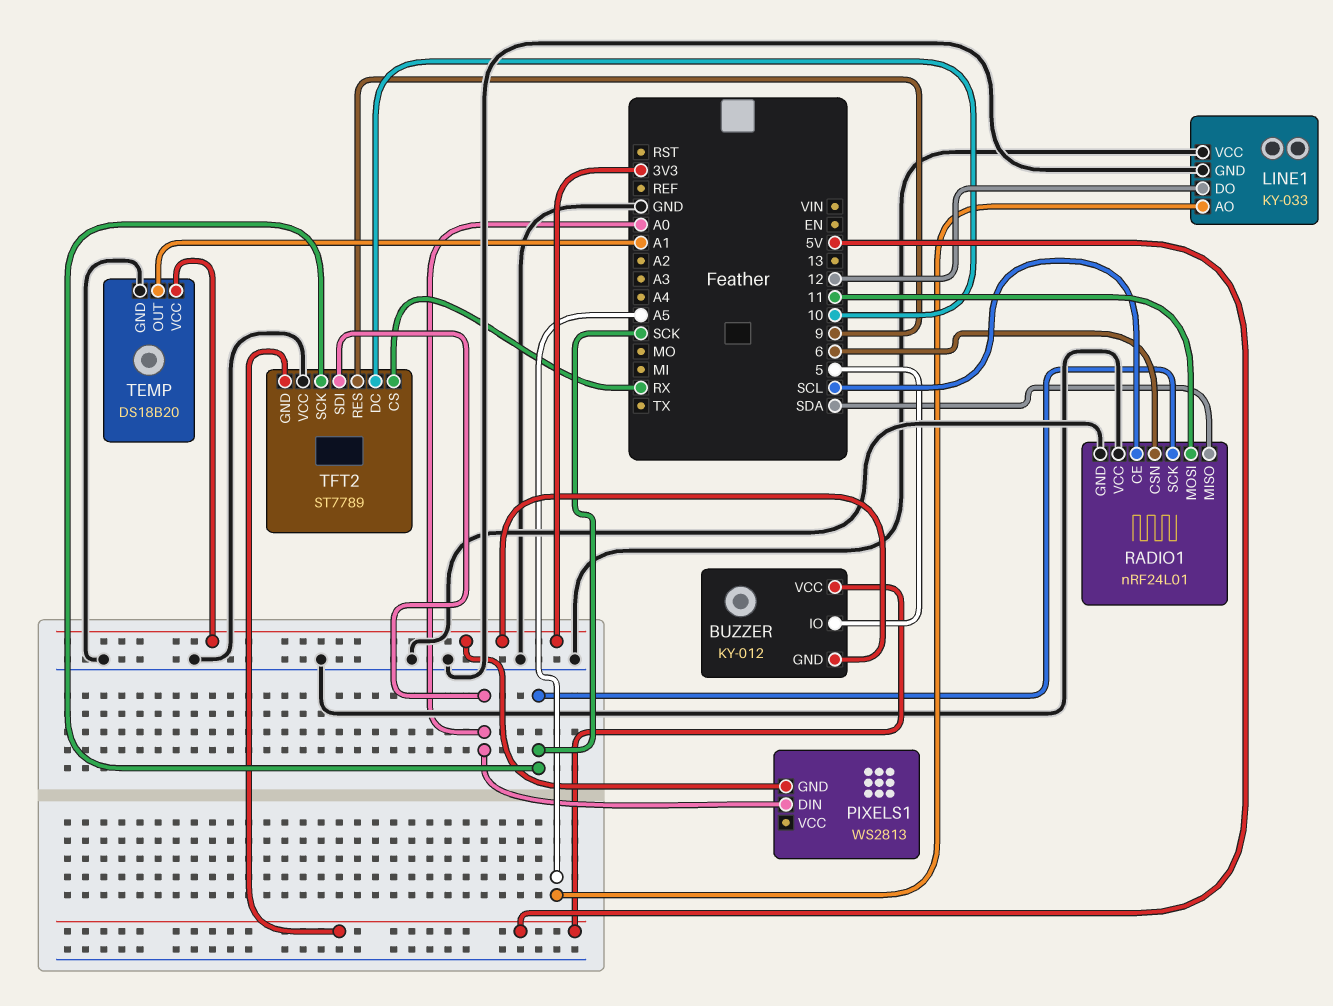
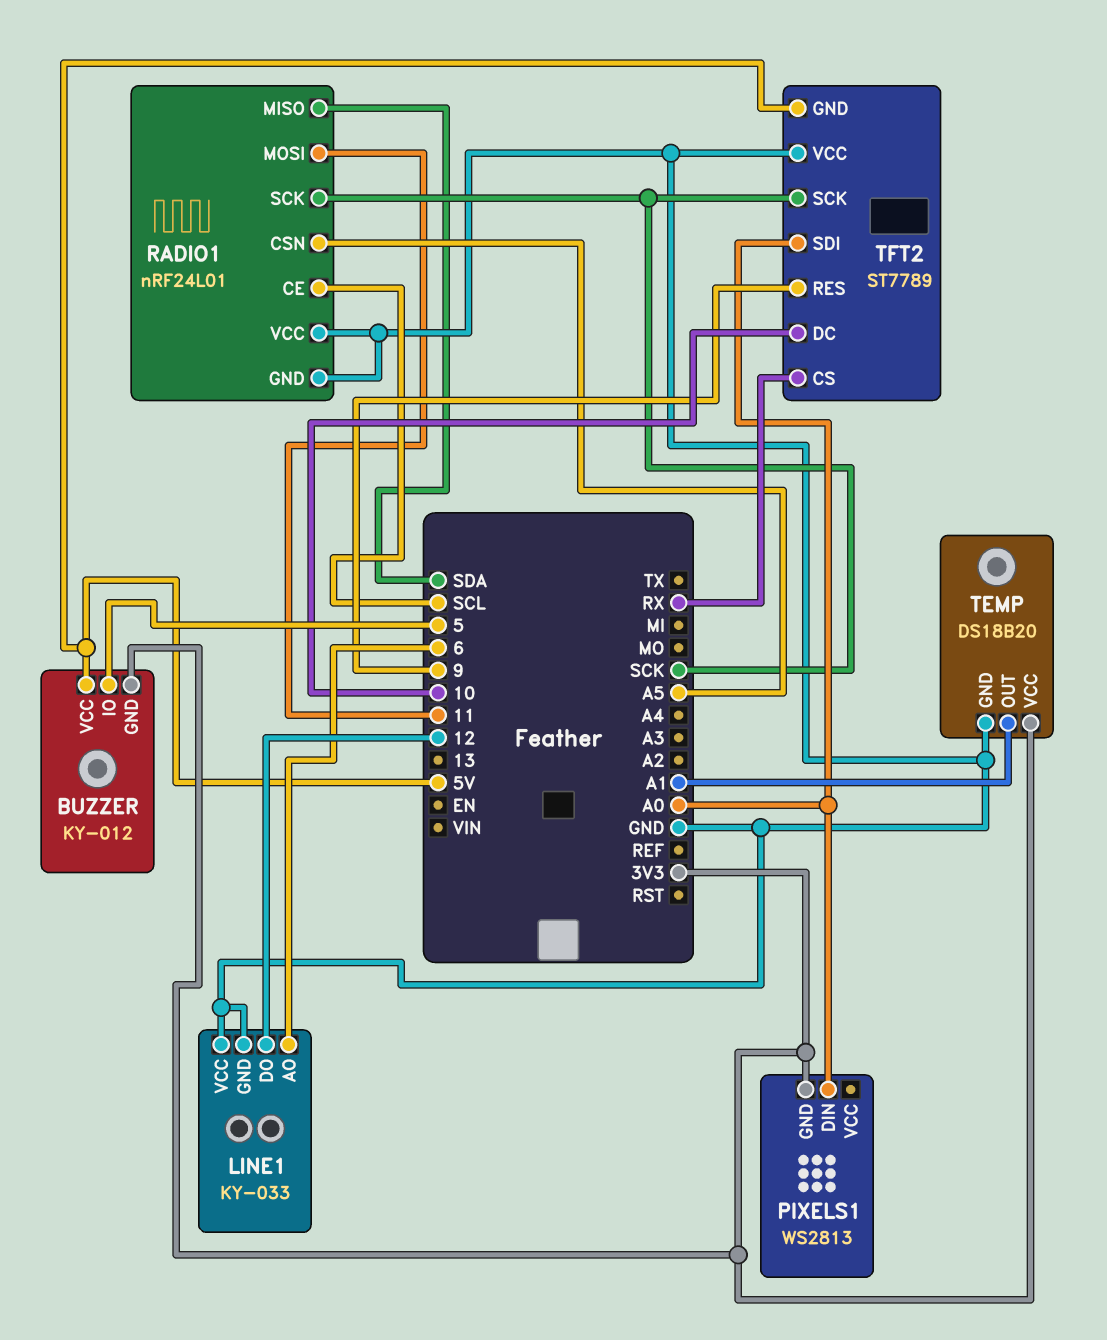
LINE1 pin AO: A5 -> 6
RADIO1 pin CSN: 6 -> A5

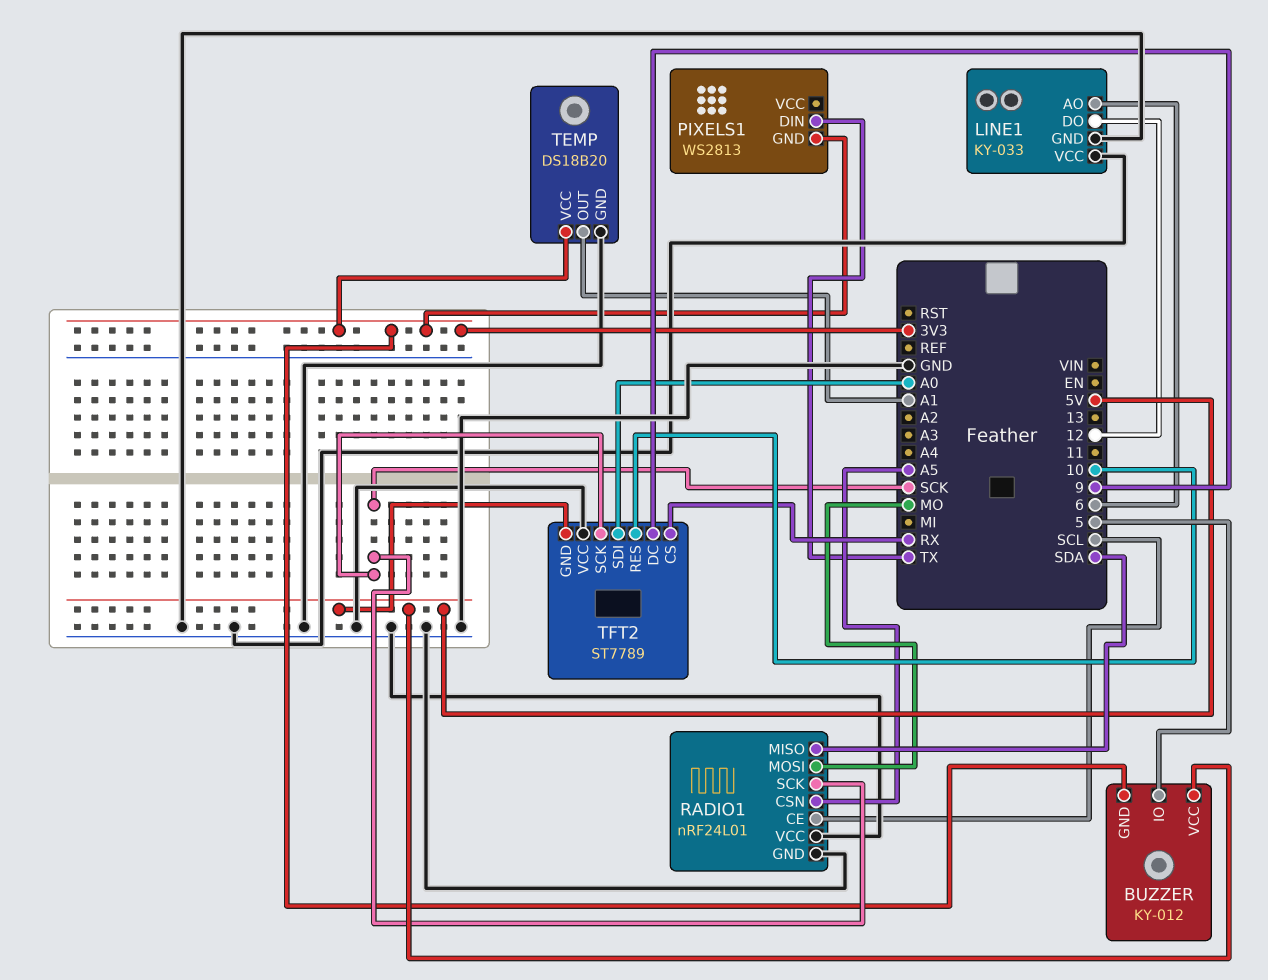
PIXELS1 pin DIN: A0 -> TX
RADIO1 pin MOSI: 11 -> MO
TFT2 pin DC: 10 -> 9
TFT2 pin RES: 9 -> 10

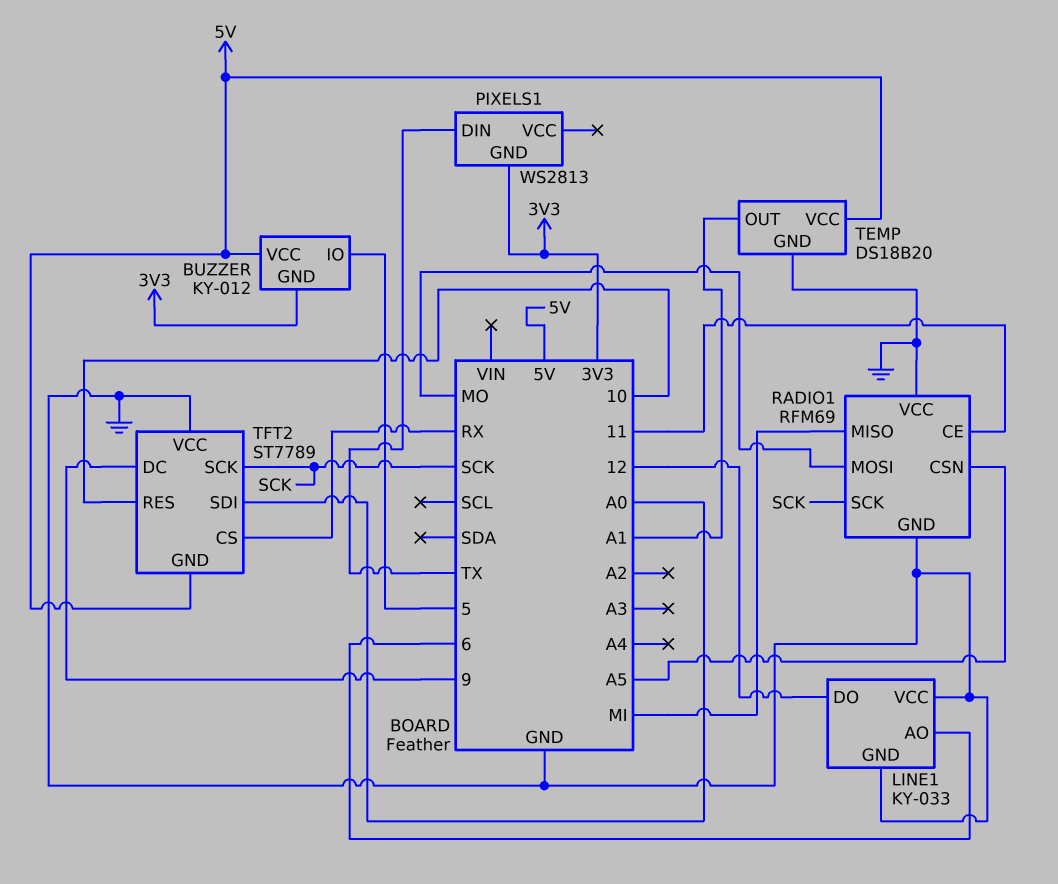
RADIO1: nRF24L01 -> RFM69
RADIO1 pin CE: SCL -> 11
RADIO1 pin MISO: SDA -> MI
TEMP pin VCC: 3V3 -> 5V

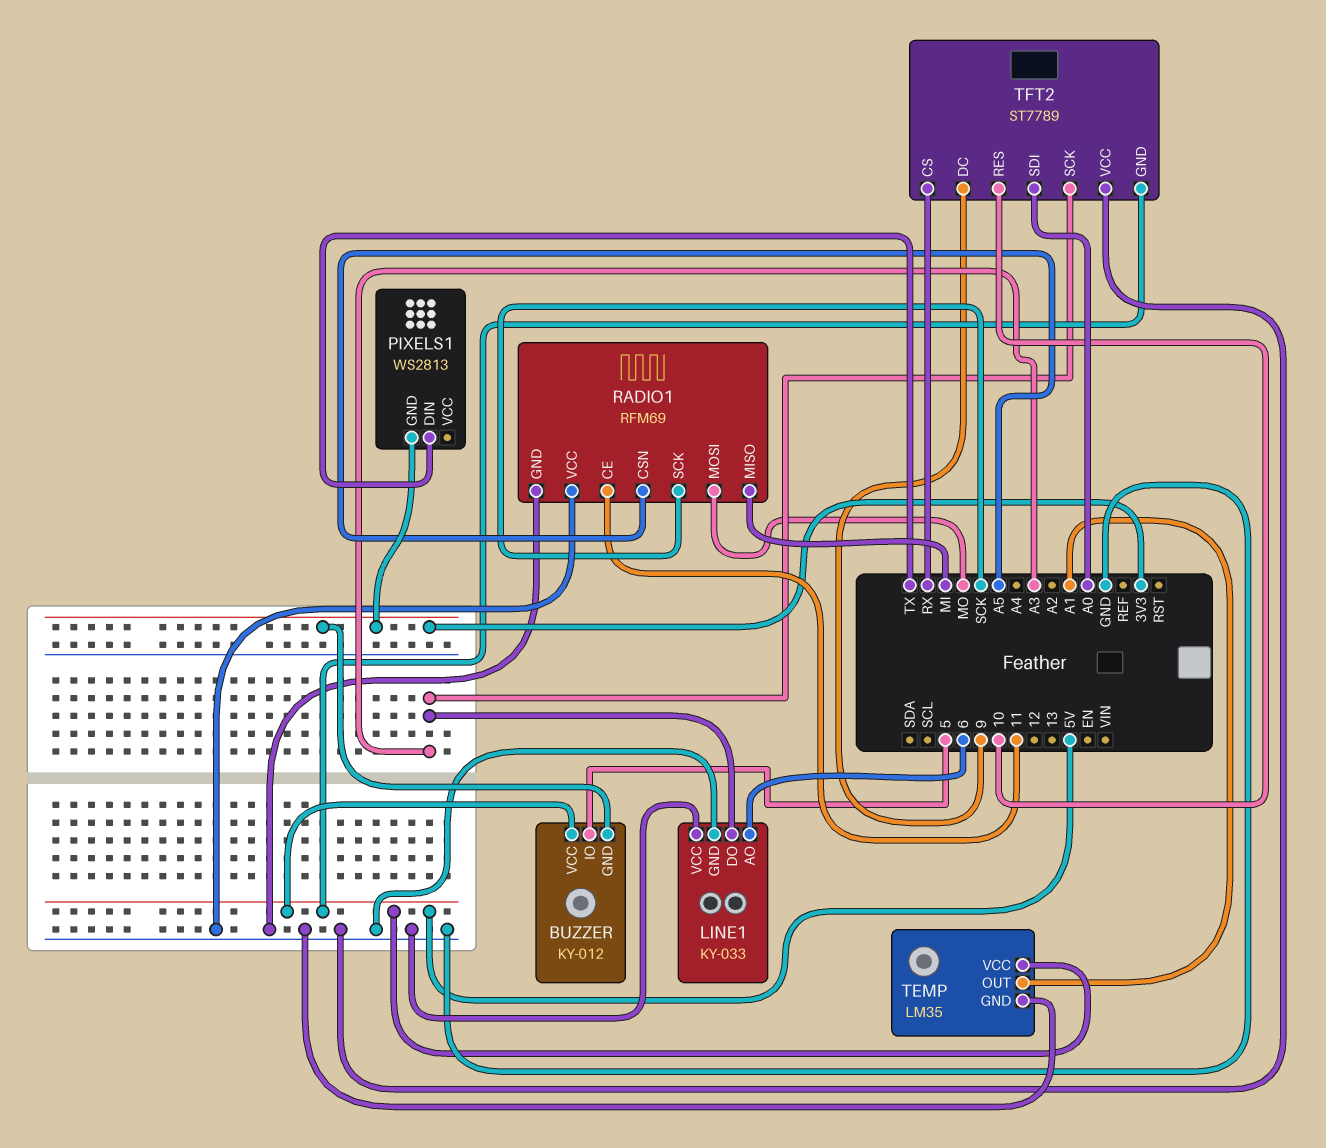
LINE1 pin DO: 12 -> A3
TEMP: DS18B20 -> LM35
TFT2 pin SCK: SCK -> A3

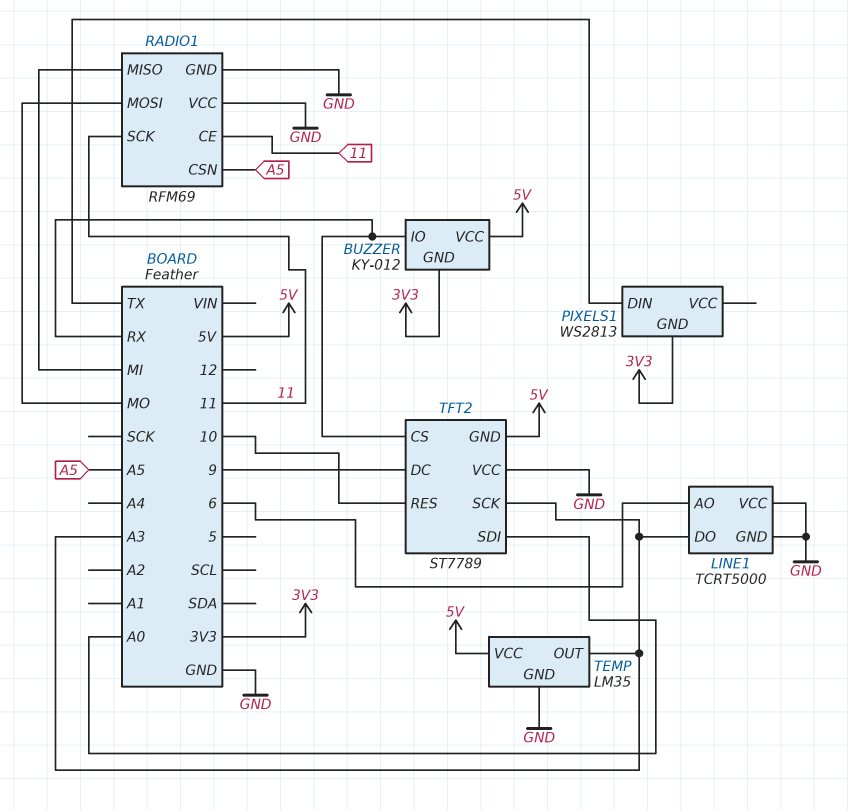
BUZZER pin IO: 5 -> RX
LINE1: KY-033 -> TCRT5000
RADIO1 pin SCK: SCK -> 11
TEMP pin OUT: A1 -> A3

